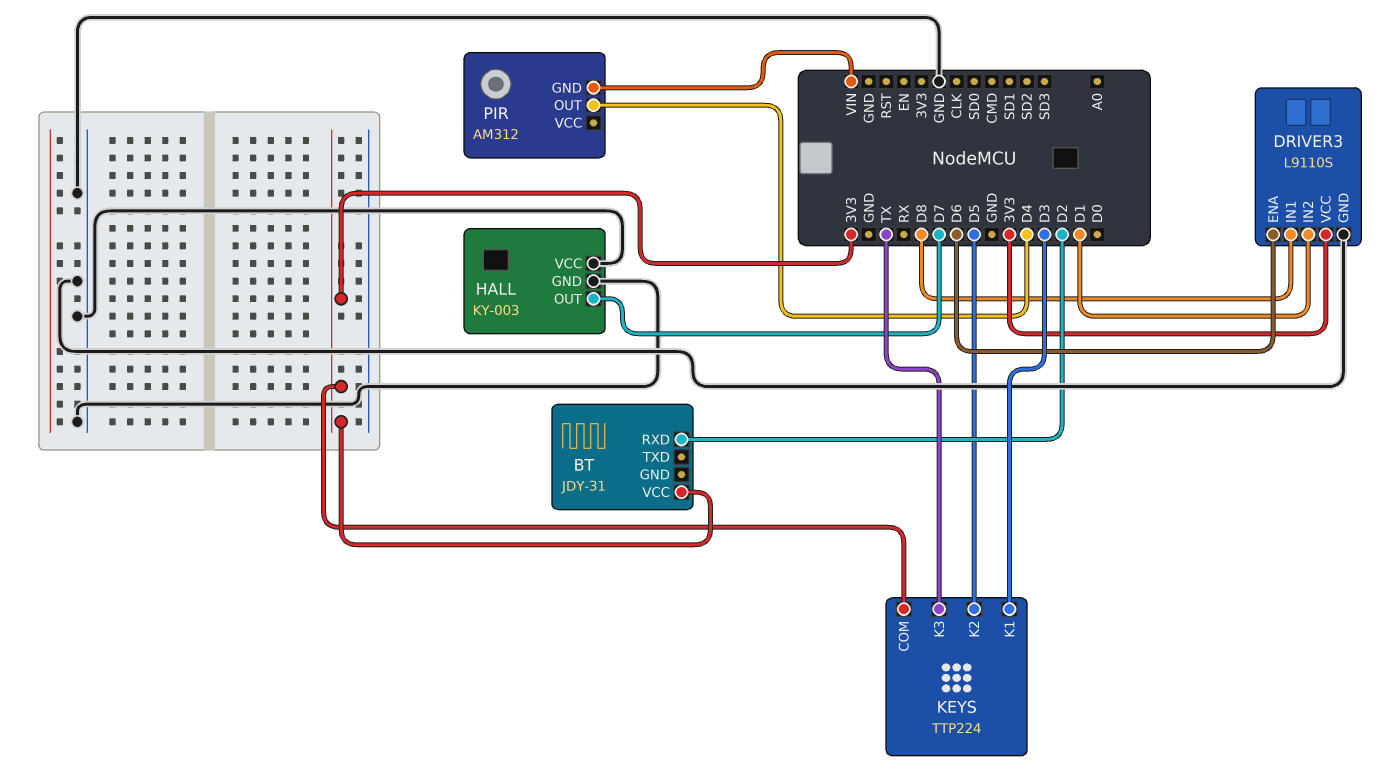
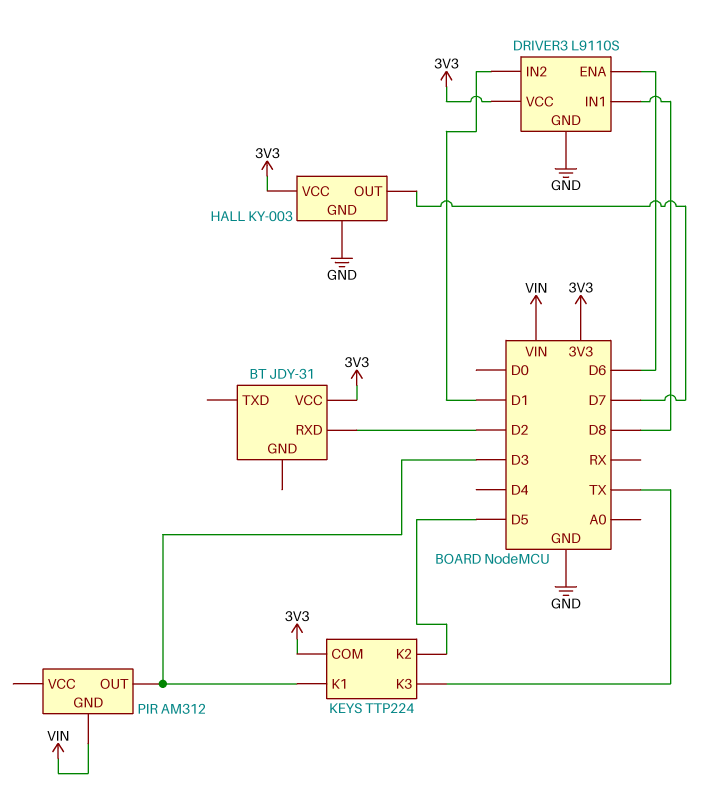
HALL pin VCC: GND -> 3V3
PIR pin OUT: D4 -> D3

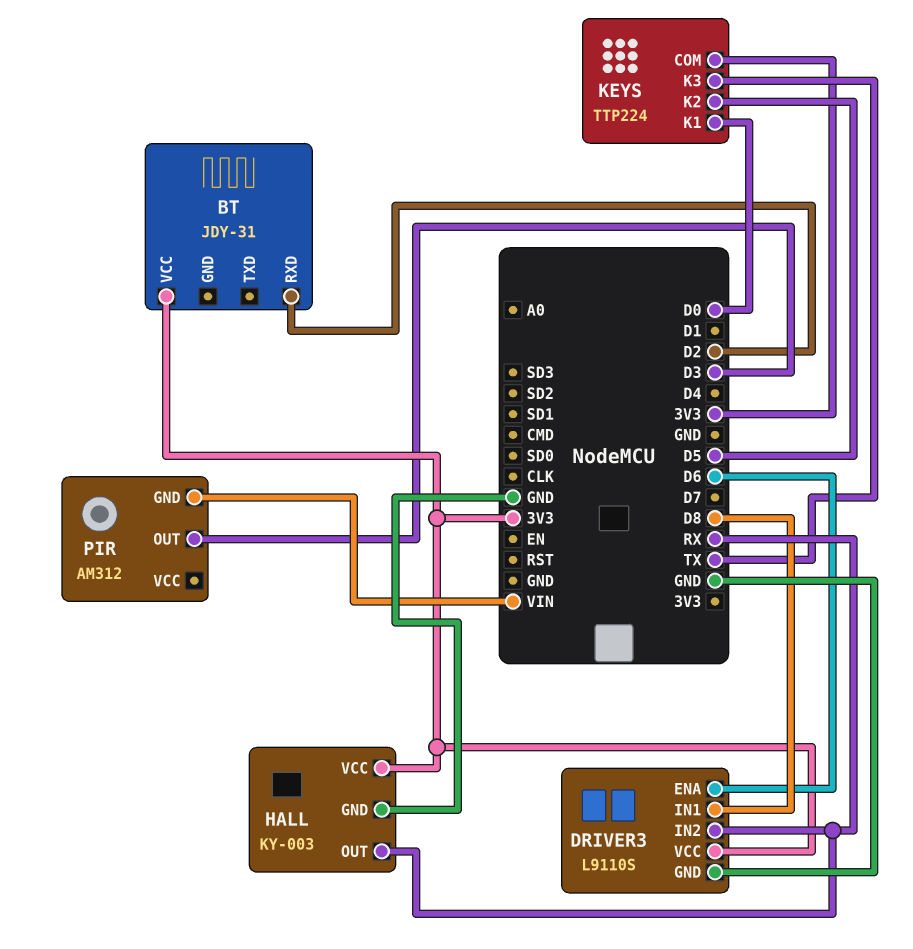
DRIVER3 pin IN2: D1 -> RX
HALL pin OUT: D7 -> RX
KEYS pin K1: D3 -> D0

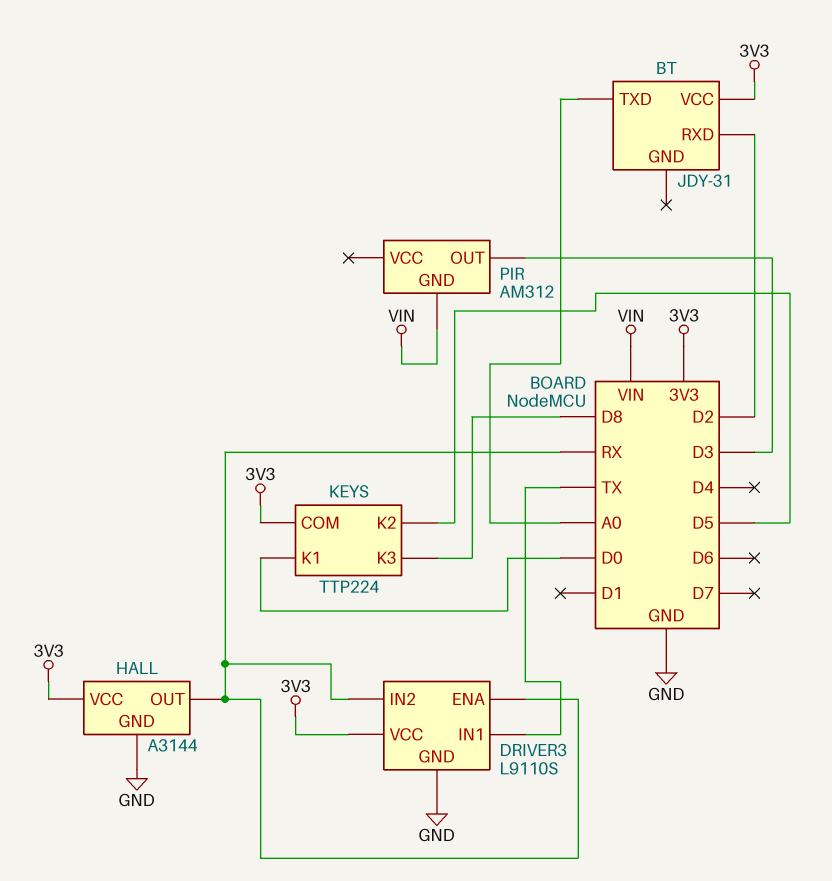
BT pin TXD: none -> A0
DRIVER3 pin ENA: D6 -> RX
DRIVER3 pin IN1: D8 -> TX
HALL: KY-003 -> A3144
KEYS pin K3: TX -> D8

